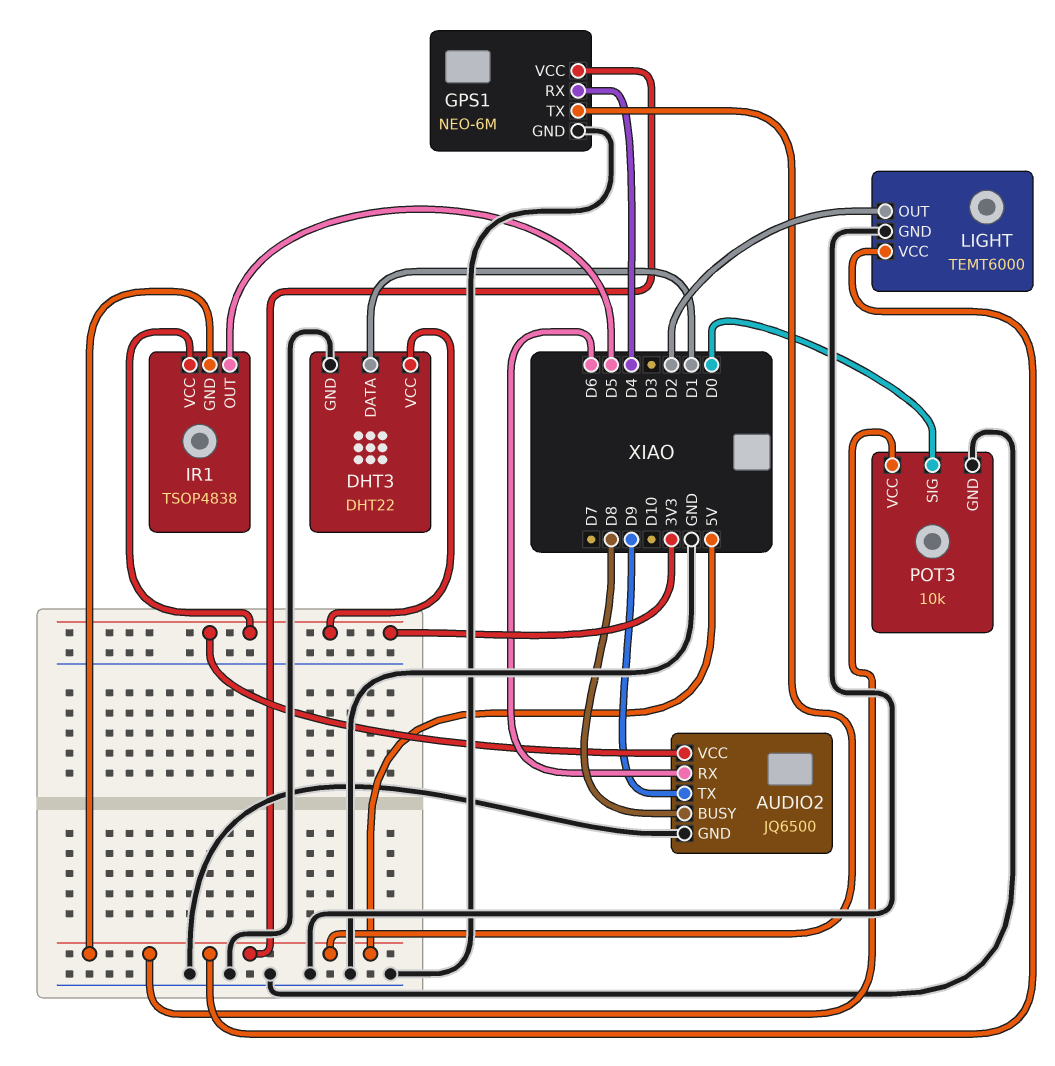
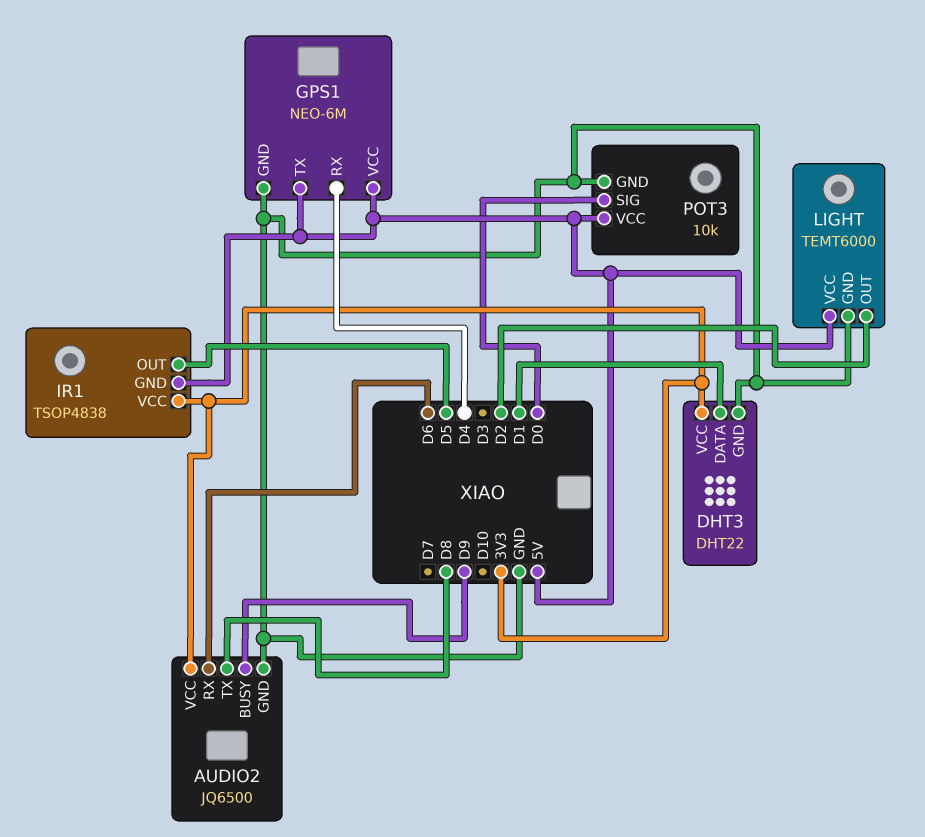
AUDIO2 pin BUSY: D8 -> D9
AUDIO2 pin TX: D9 -> D8

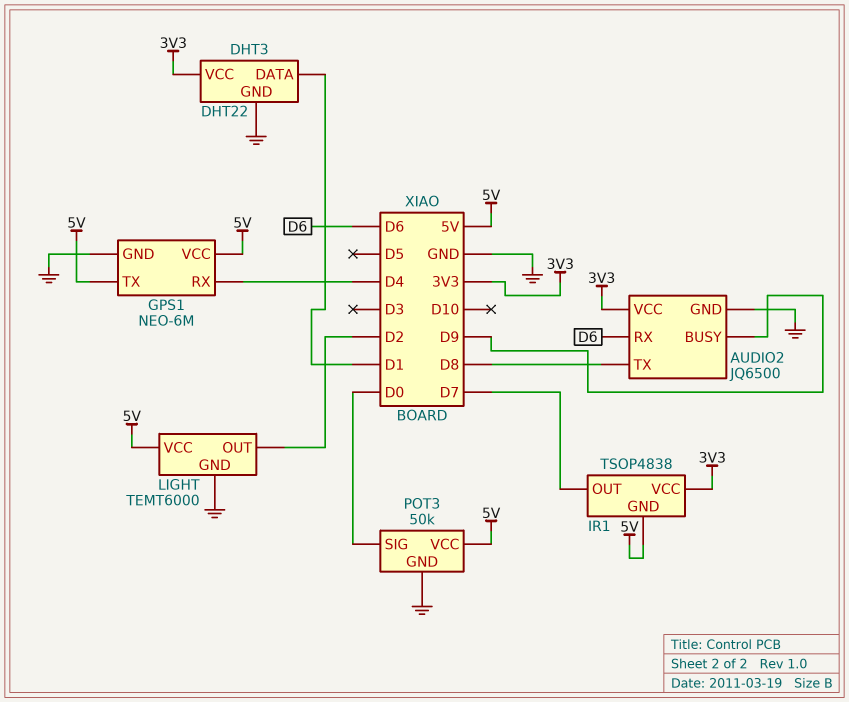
IR1 pin OUT: D5 -> D7
POT3: 10k -> 50k

